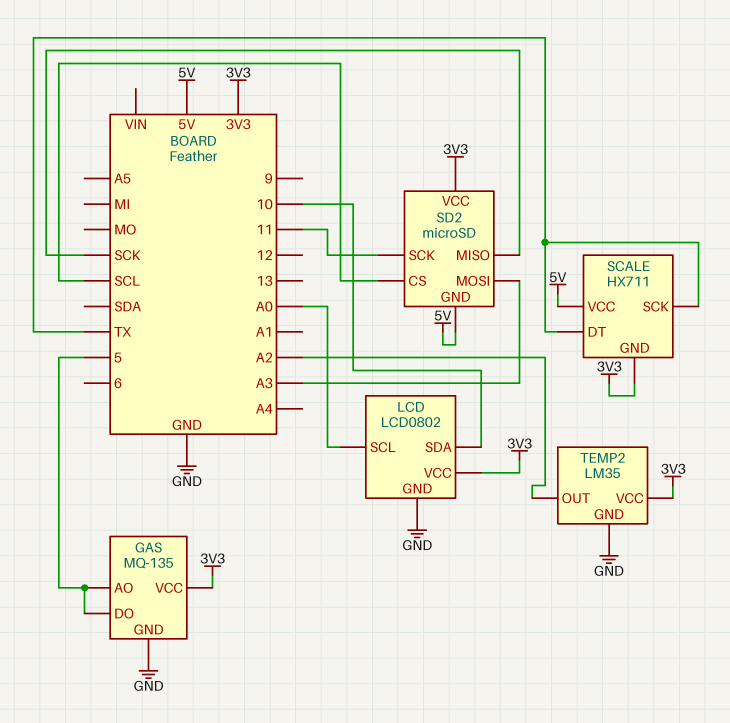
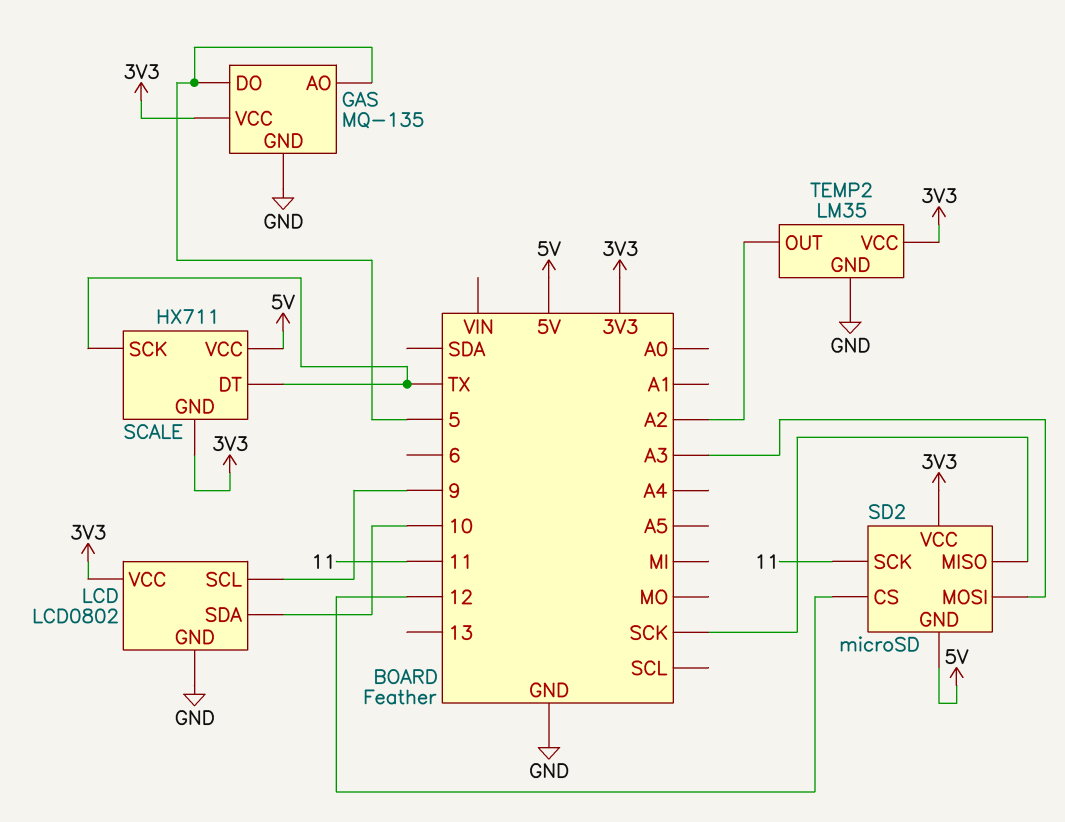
LCD pin SCL: A0 -> 9
SD2 pin CS: SCL -> 12

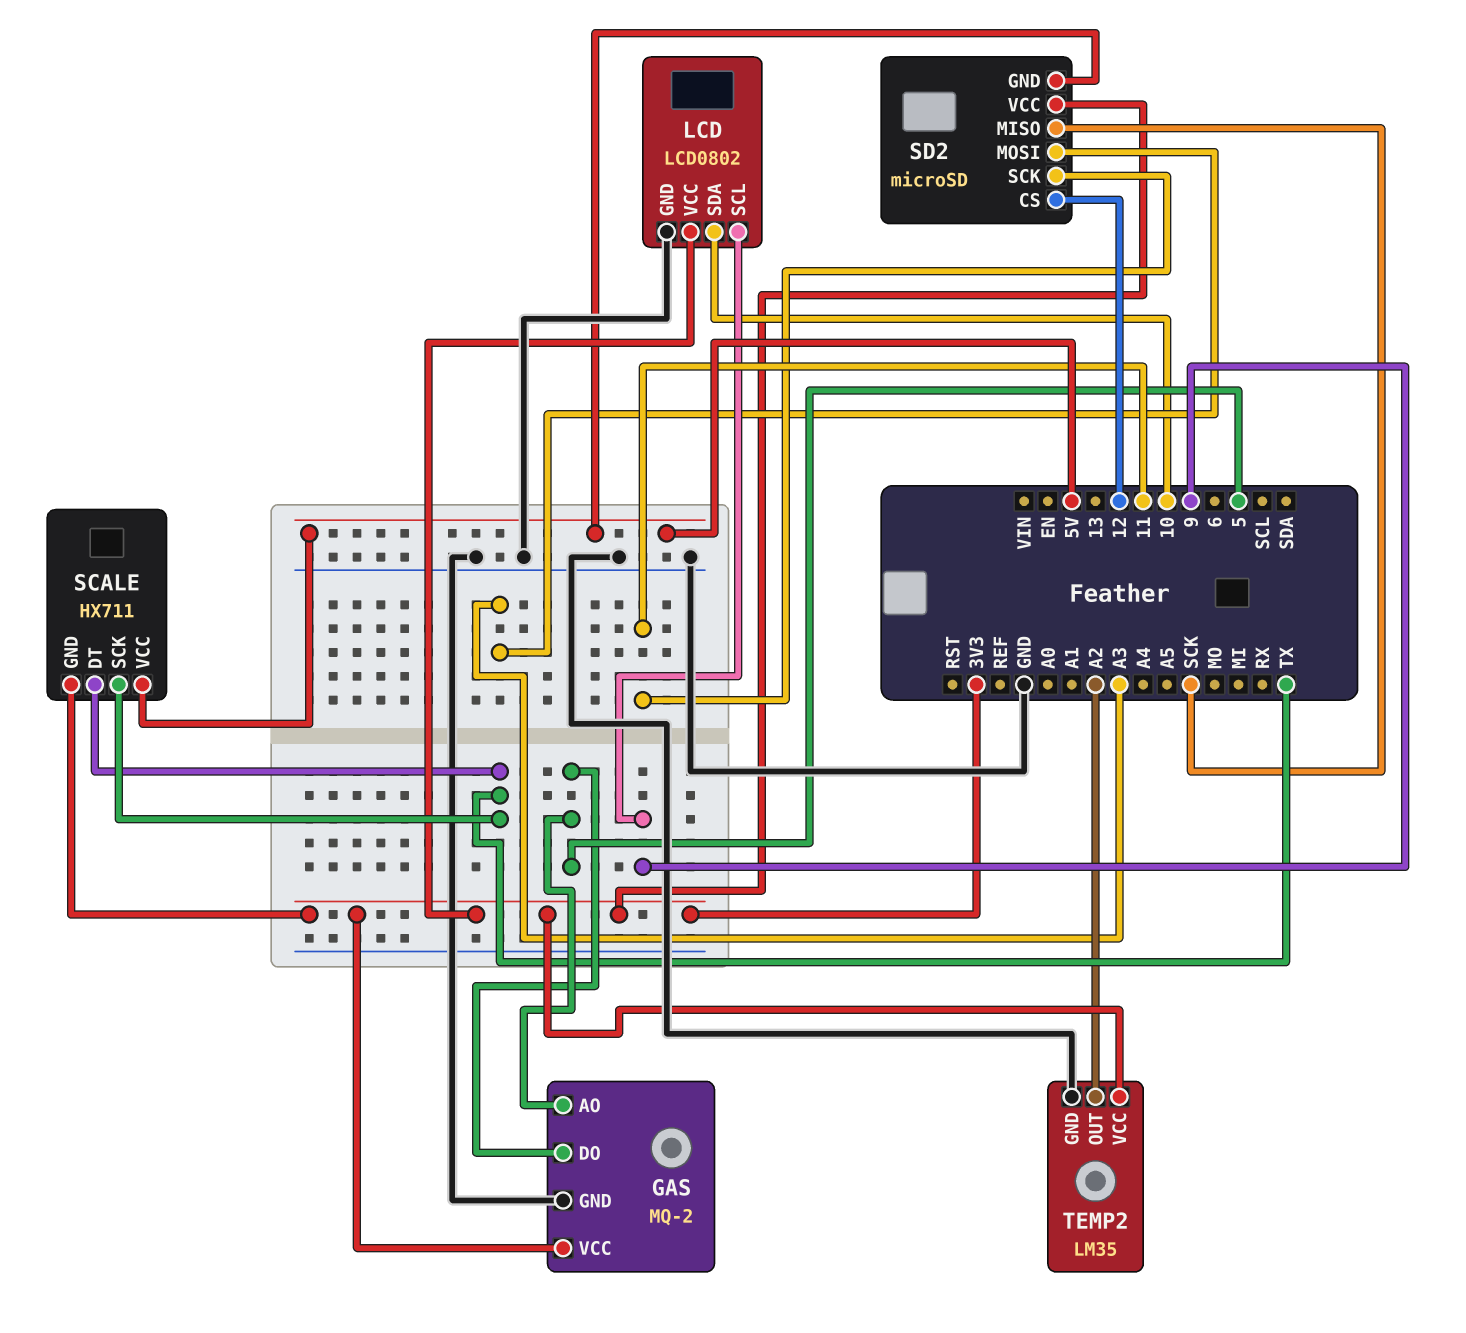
GAS: MQ-135 -> MQ-2

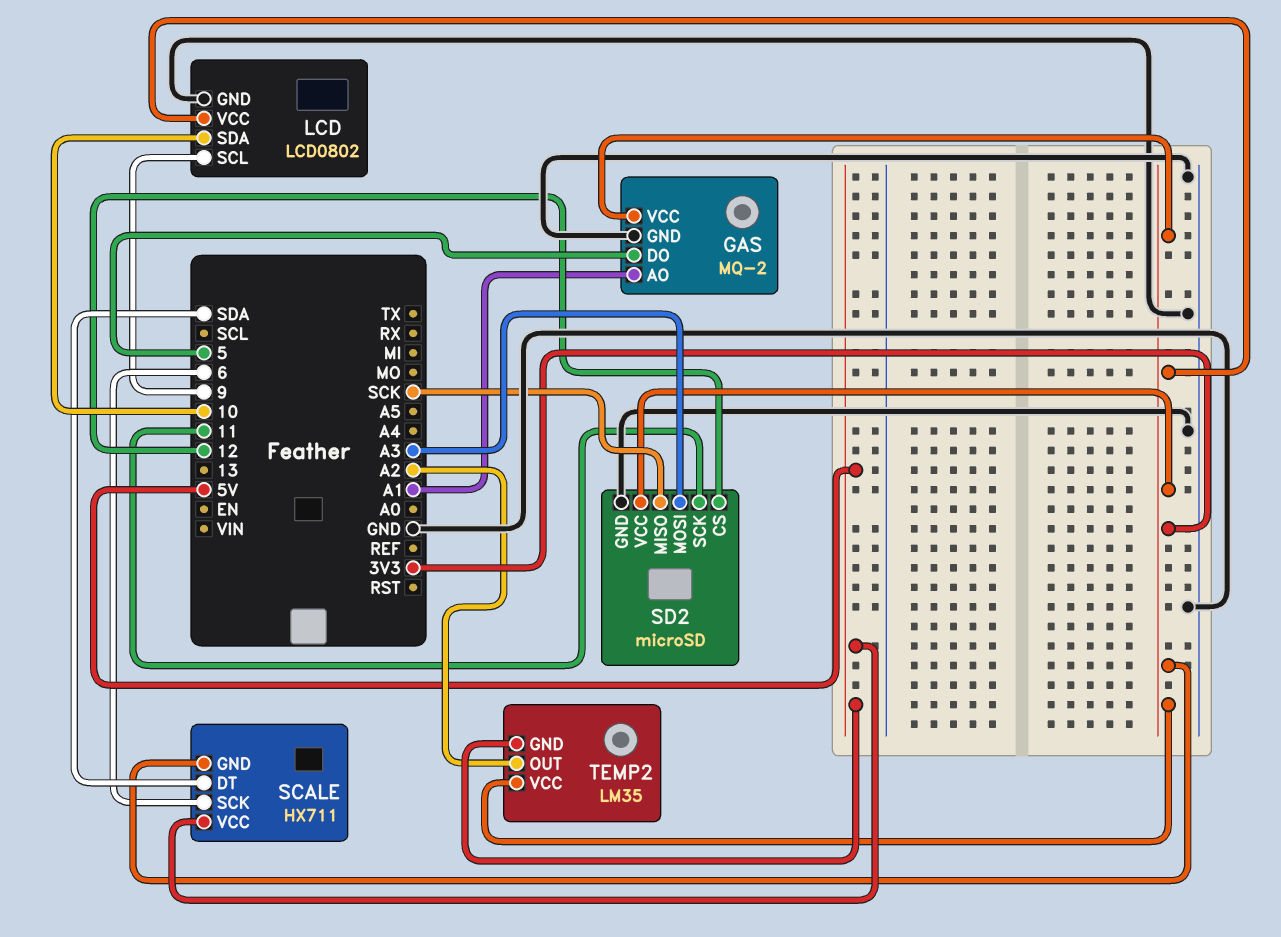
GAS pin AO: 5 -> A1
SCALE pin DT: TX -> SDA
SCALE pin SCK: TX -> 6
SD2 pin GND: 5V -> GND
TEMP2 pin GND: GND -> 5V

